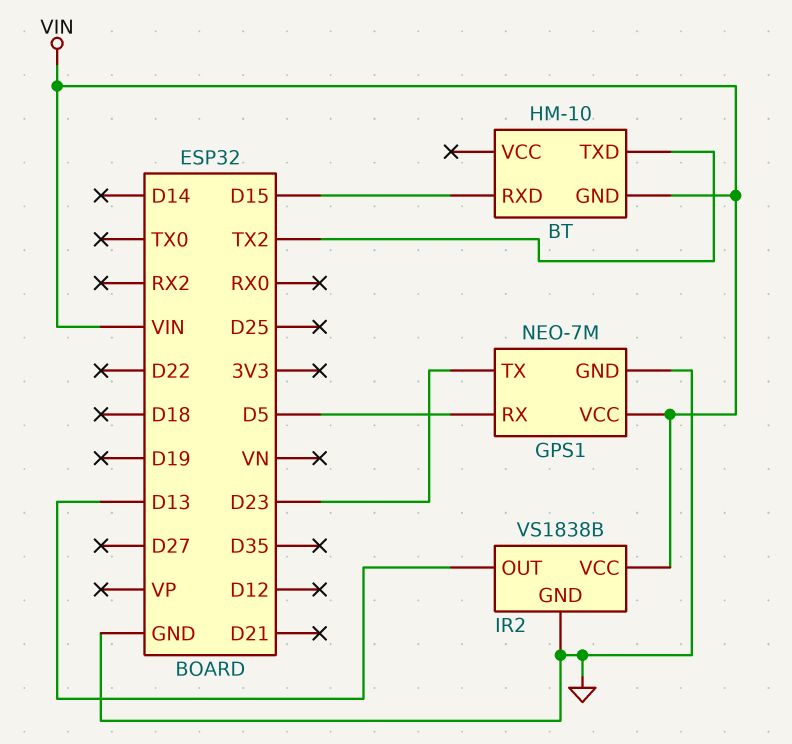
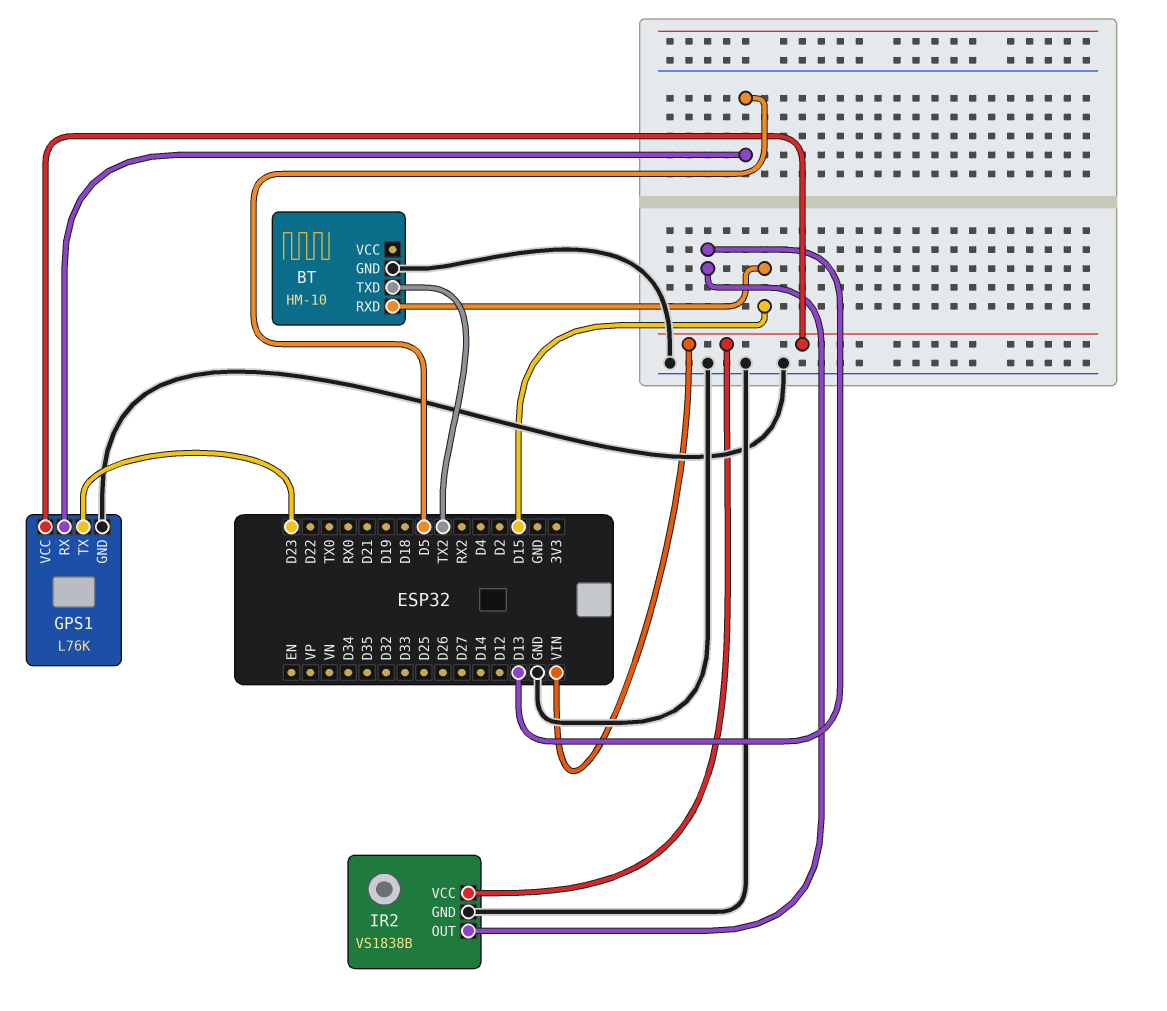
BT pin GND: VIN -> GND
GPS1: NEO-7M -> L76K

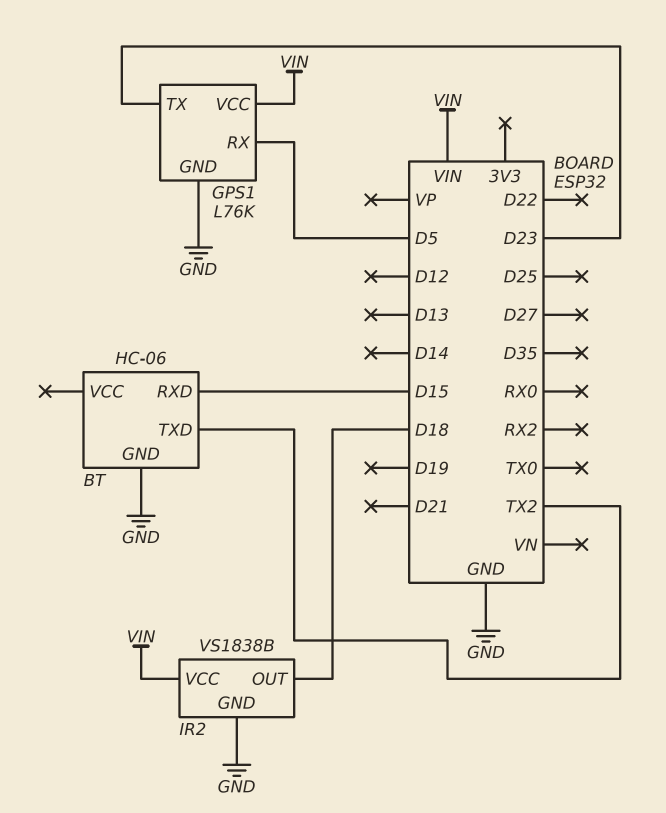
BT: HM-10 -> HC-06
IR2 pin OUT: D13 -> D18

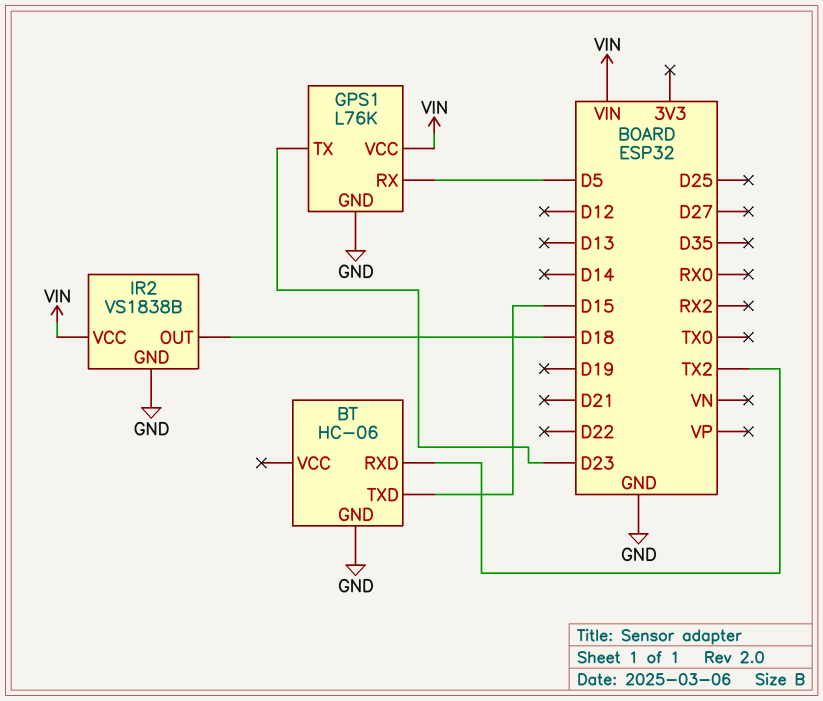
BT pin RXD: D15 -> TX2
BT pin TXD: TX2 -> D15

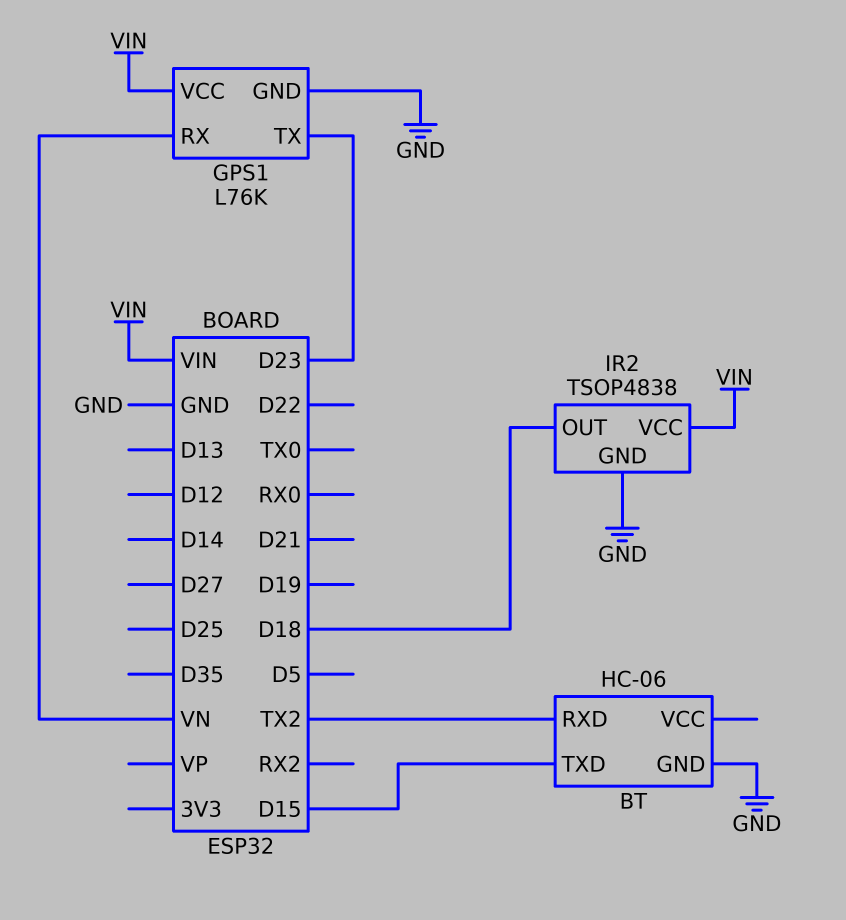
GPS1 pin RX: D5 -> VN
IR2: VS1838B -> TSOP4838

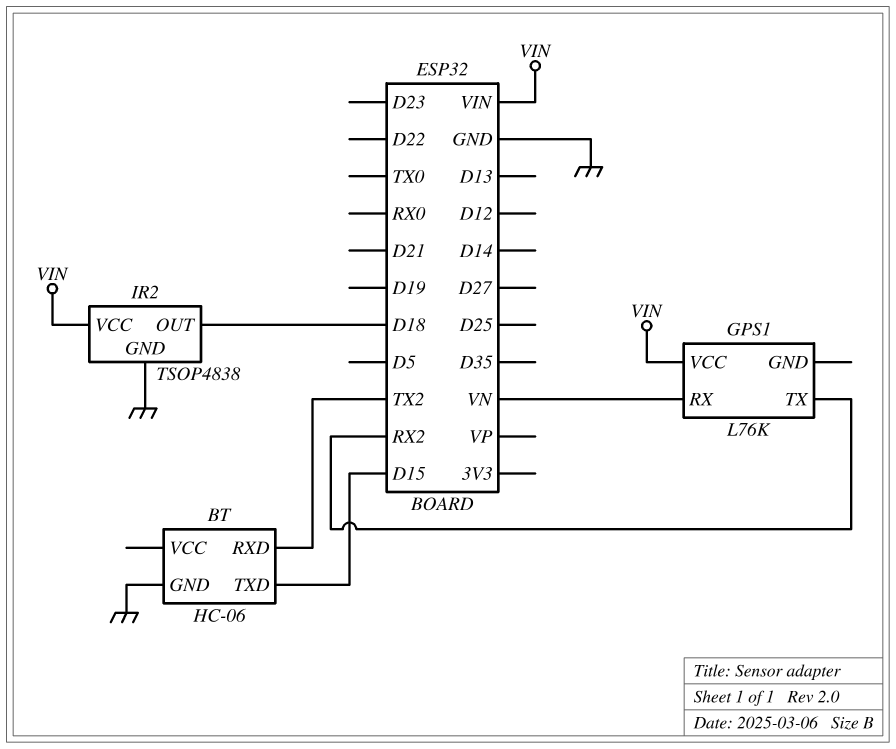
GPS1 pin GND: GND -> none
GPS1 pin TX: D23 -> RX2

